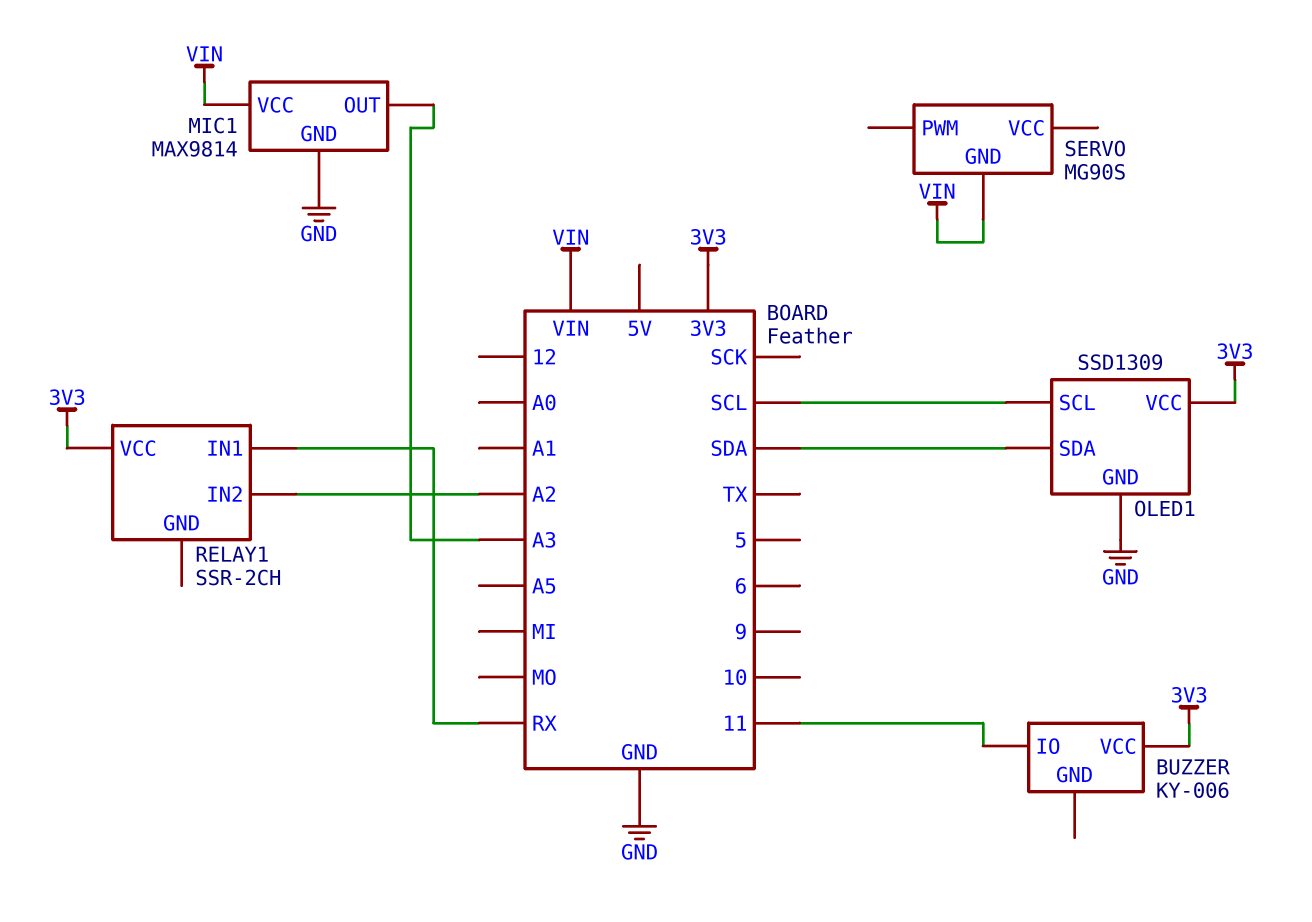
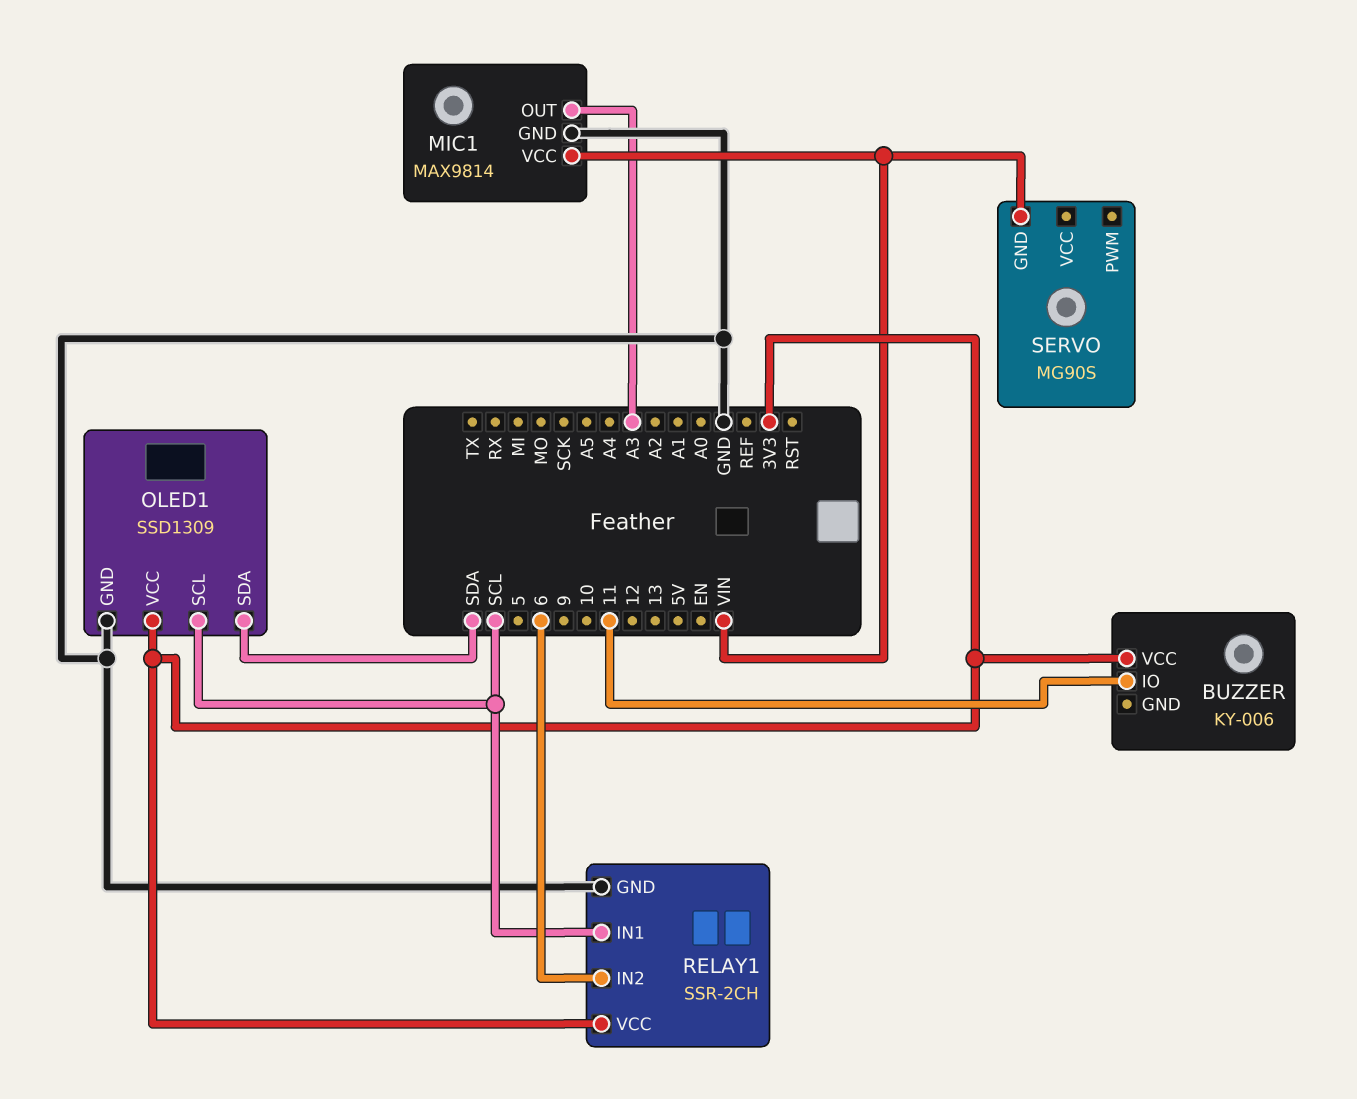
RELAY1 pin GND: none -> GND
RELAY1 pin IN1: RX -> SCL
RELAY1 pin IN2: A2 -> 6

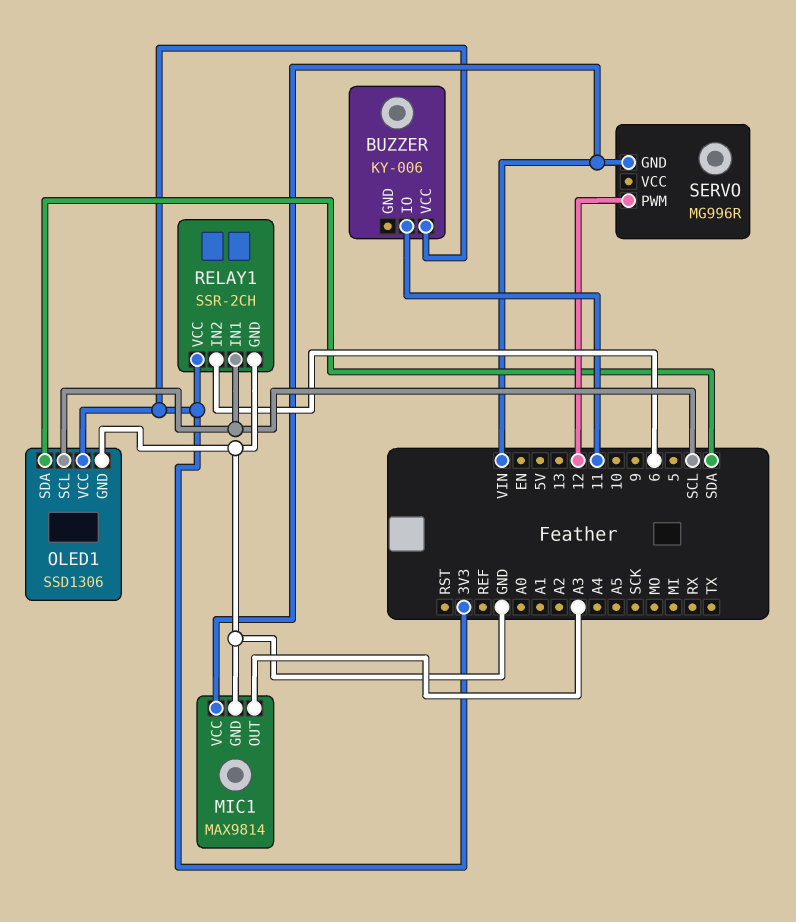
OLED1: SSD1309 -> SSD1306
SERVO: MG90S -> MG996R
SERVO pin PWM: none -> 12

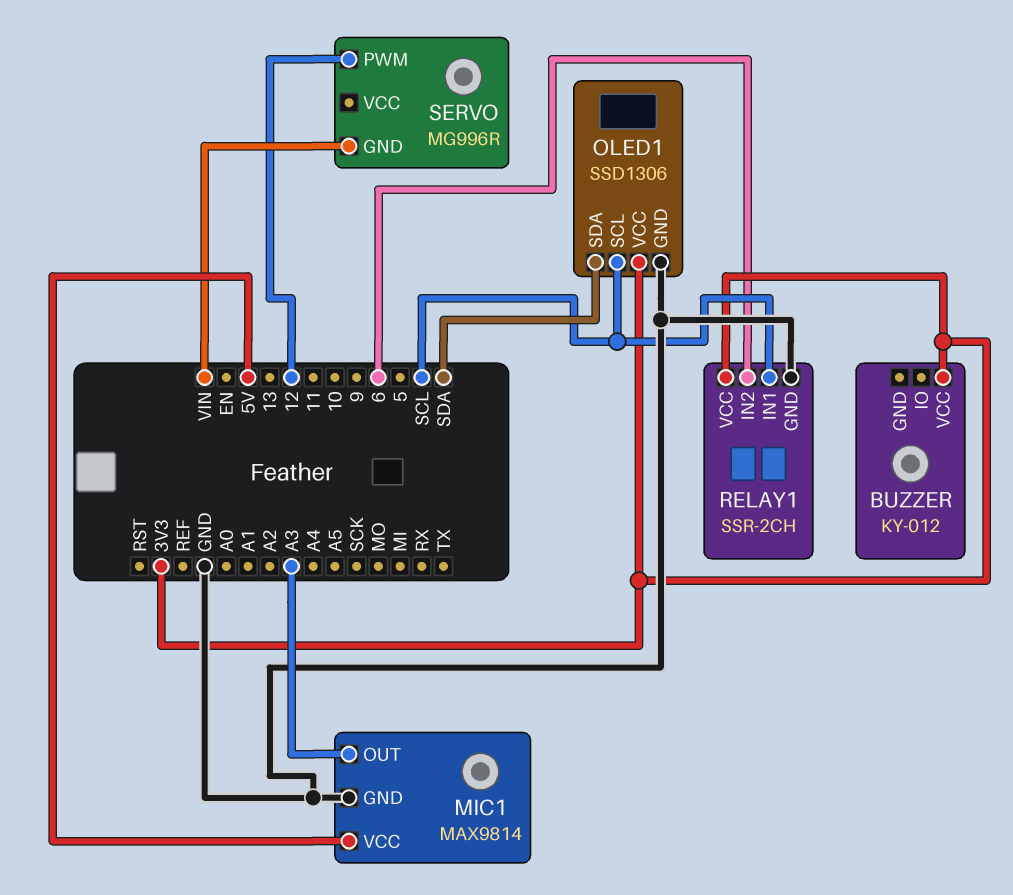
BUZZER: KY-006 -> KY-012
BUZZER pin IO: 11 -> none
MIC1 pin VCC: VIN -> 5V

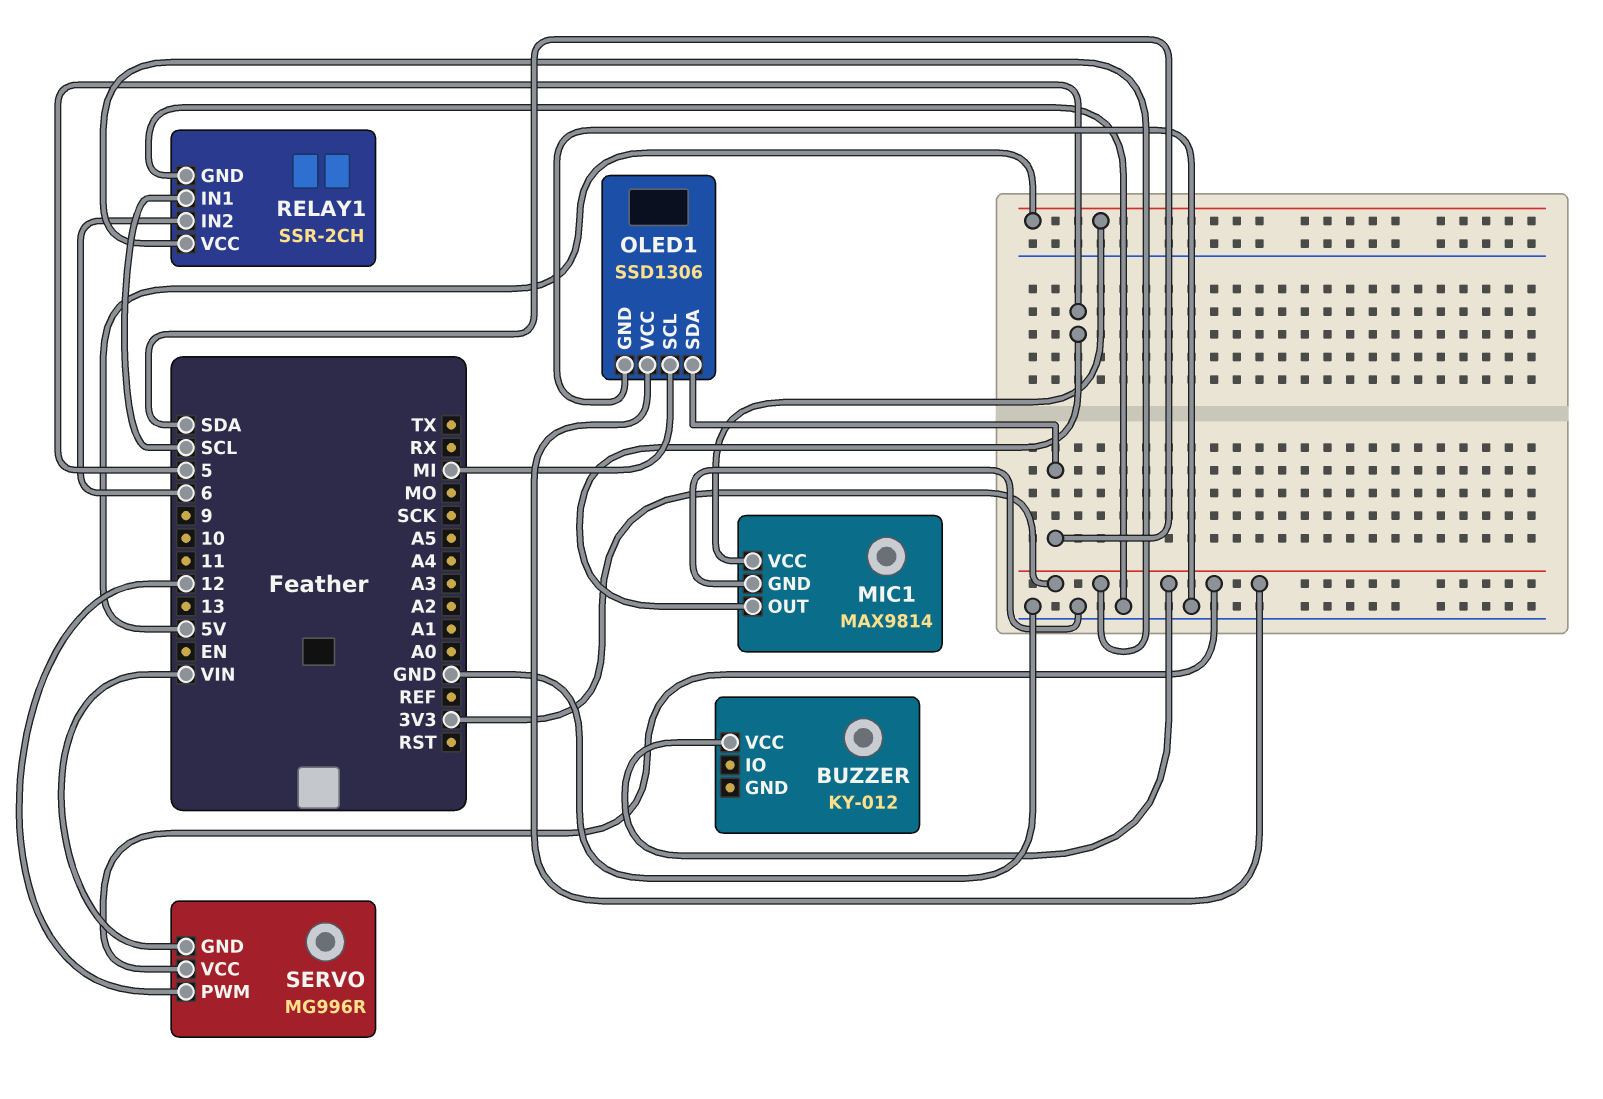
MIC1 pin OUT: A3 -> 5
OLED1 pin SCL: SCL -> MI
SERVO pin VCC: none -> 3V3

